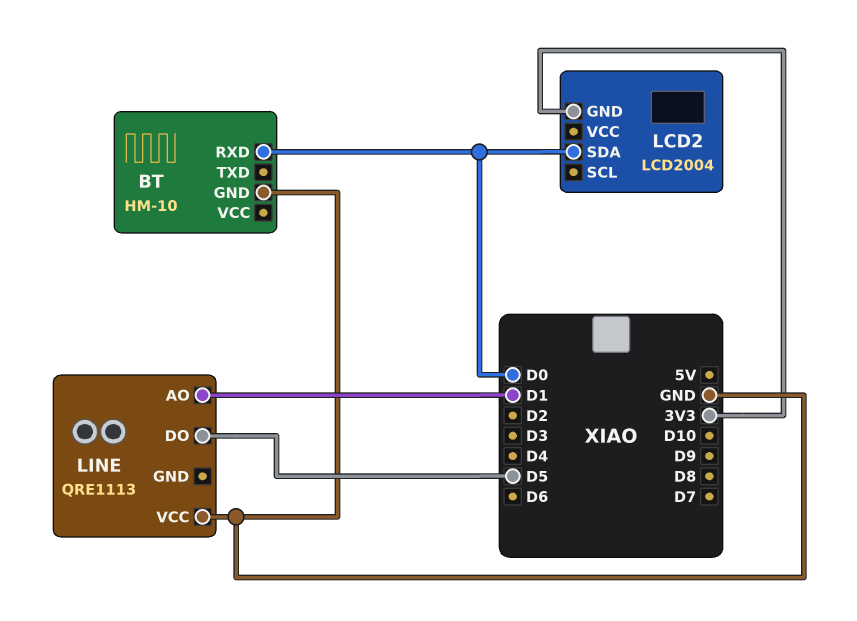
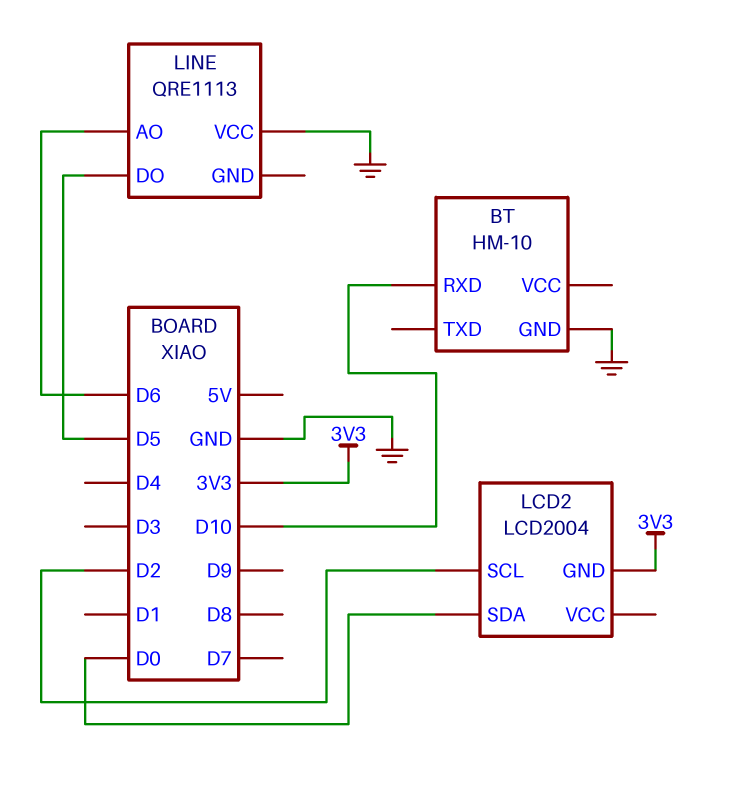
BT pin RXD: D0 -> D10
LCD2 pin SCL: none -> D2
LINE pin AO: D1 -> D6

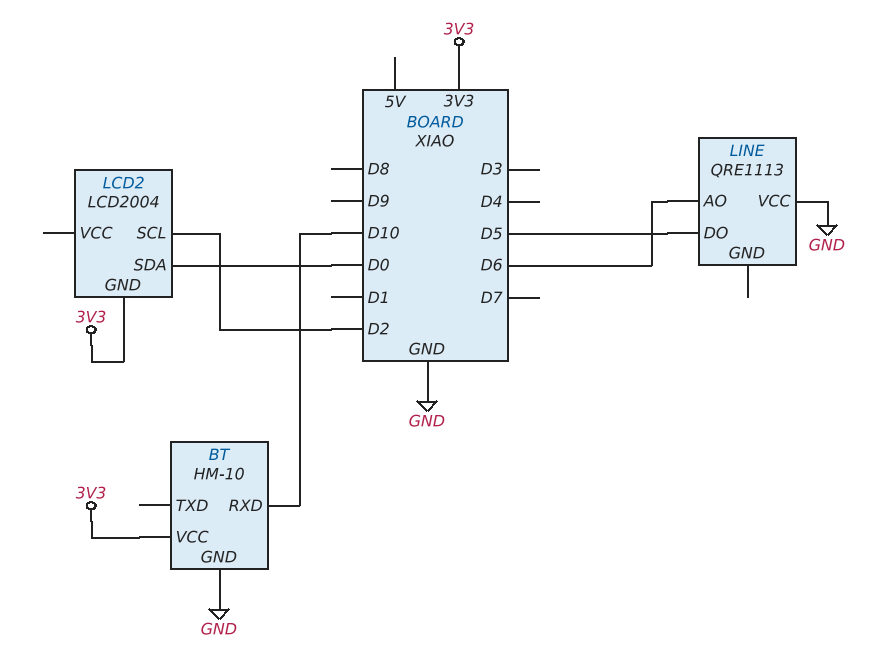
BT pin VCC: none -> 3V3

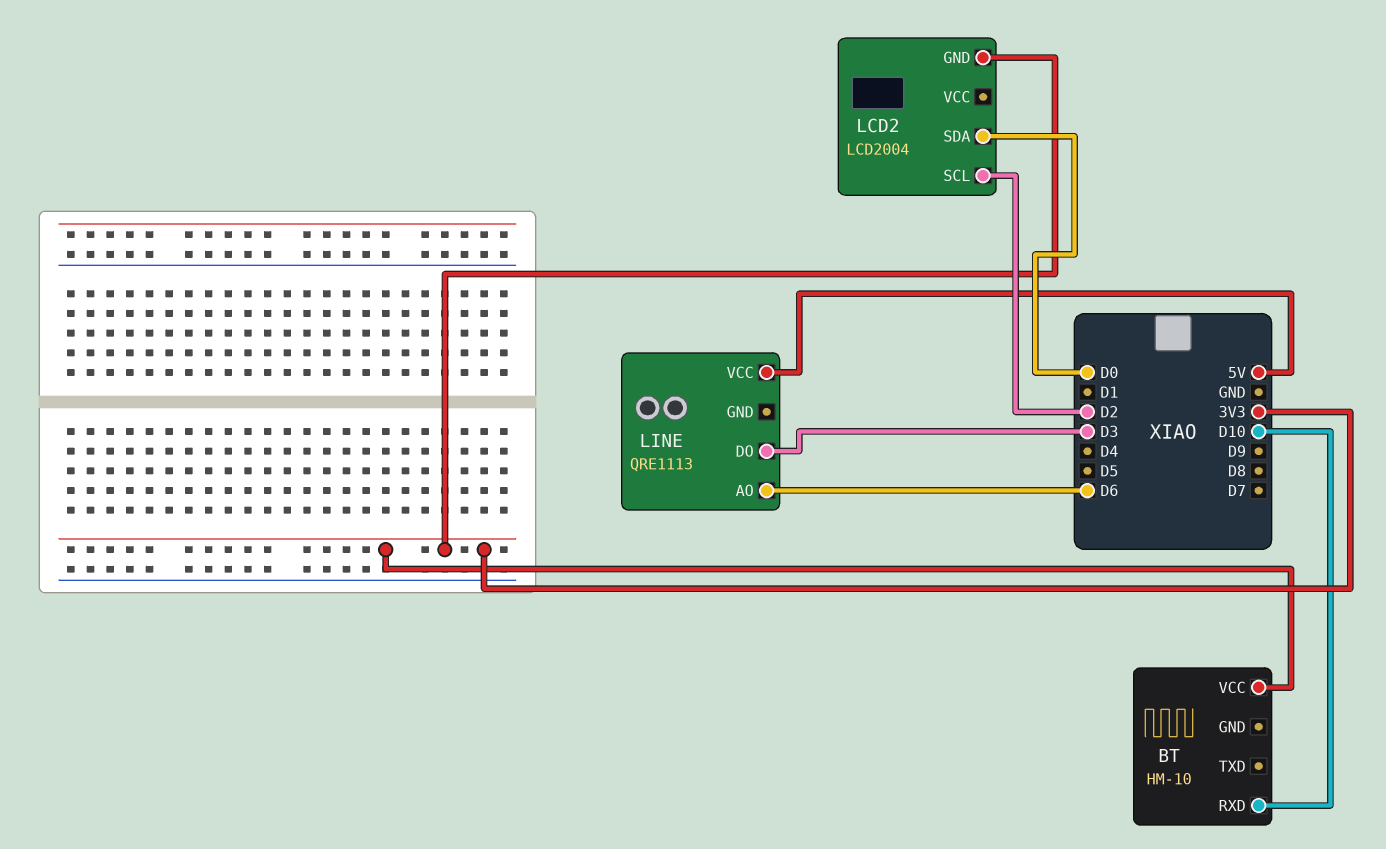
BT pin GND: GND -> none
LINE pin DO: D5 -> D3
LINE pin VCC: GND -> 5V

